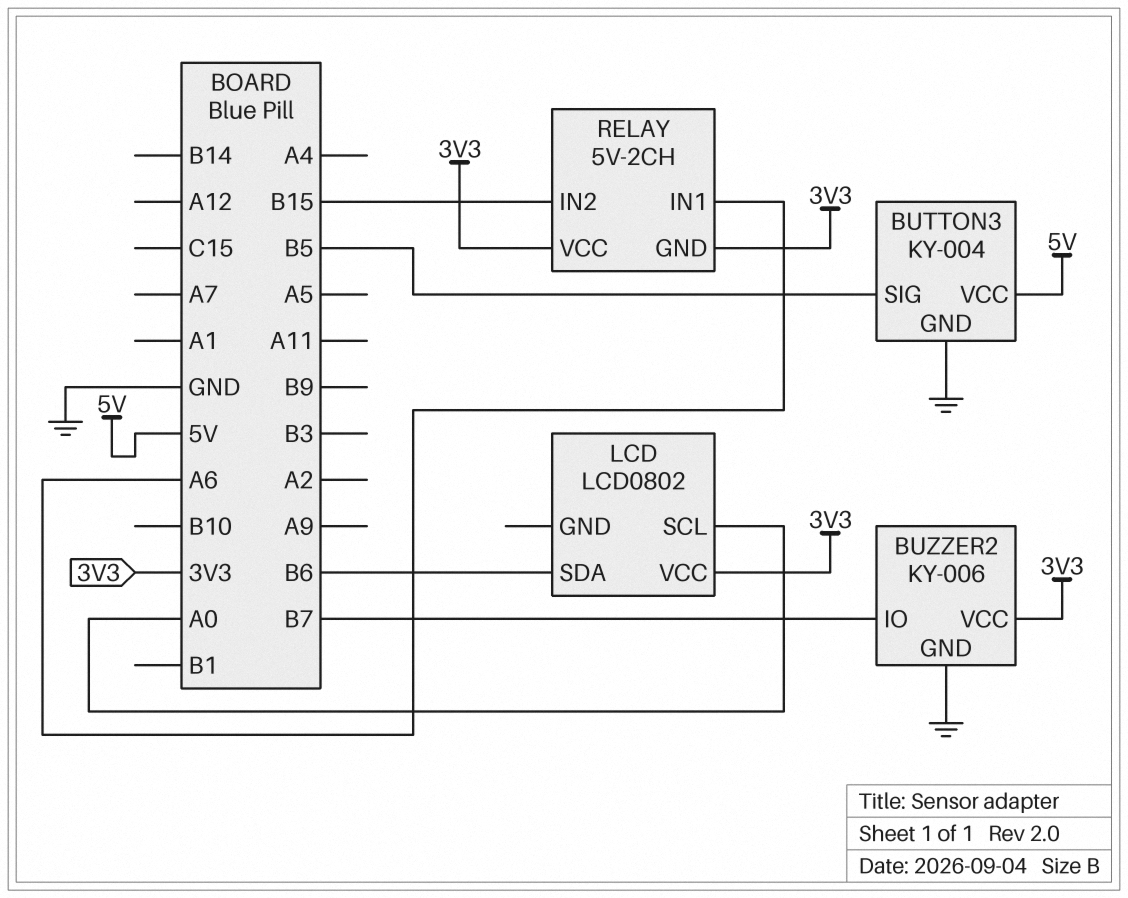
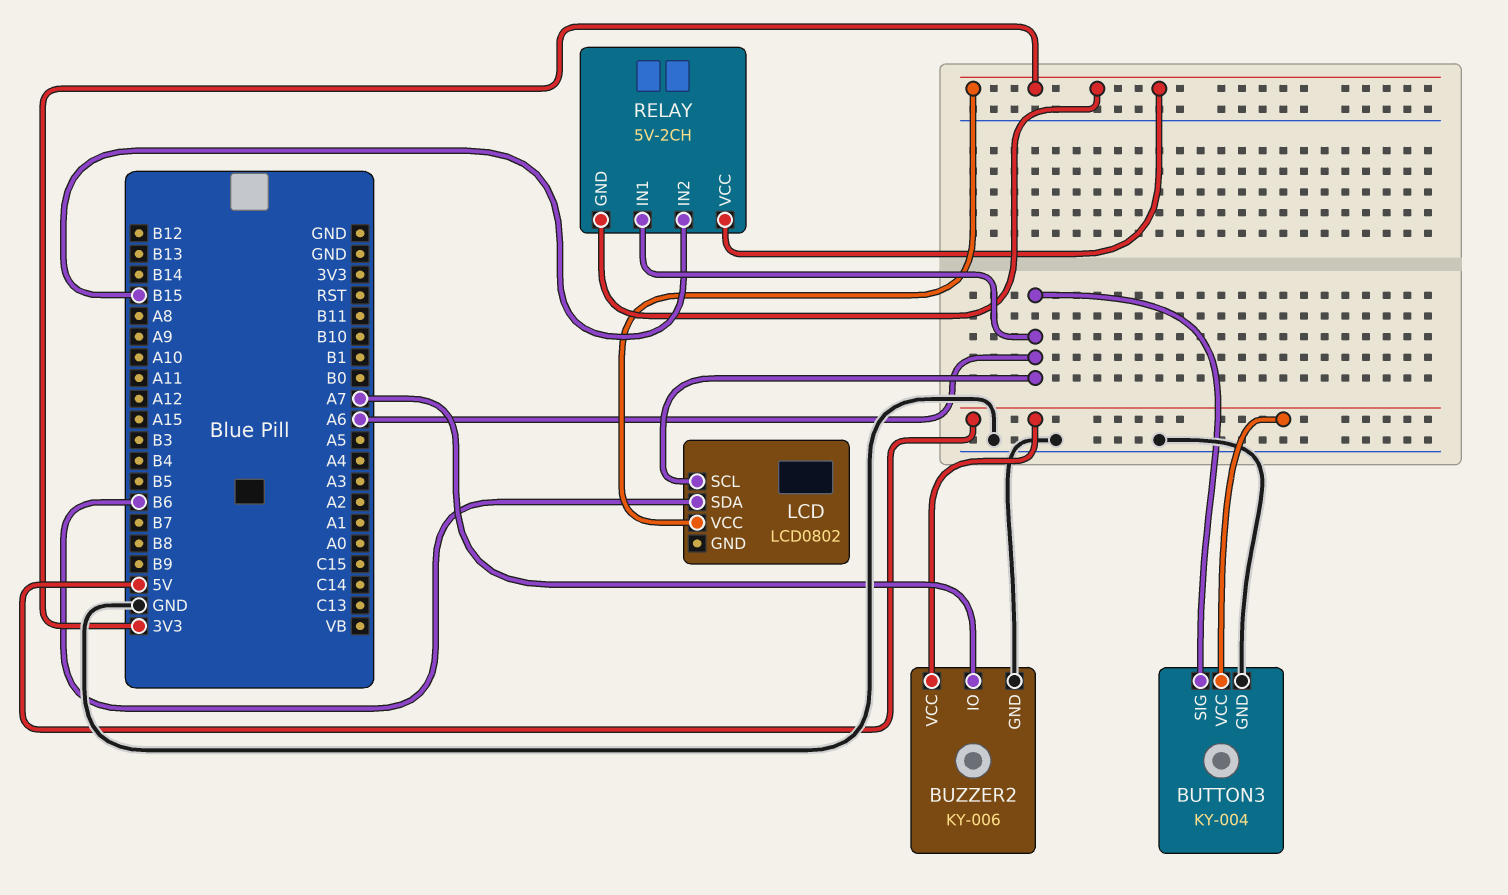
BUTTON3 pin SIG: B5 -> A6
BUZZER2 pin IO: B7 -> A7
BUZZER2 pin VCC: 3V3 -> 5V
LCD pin SCL: A0 -> A6

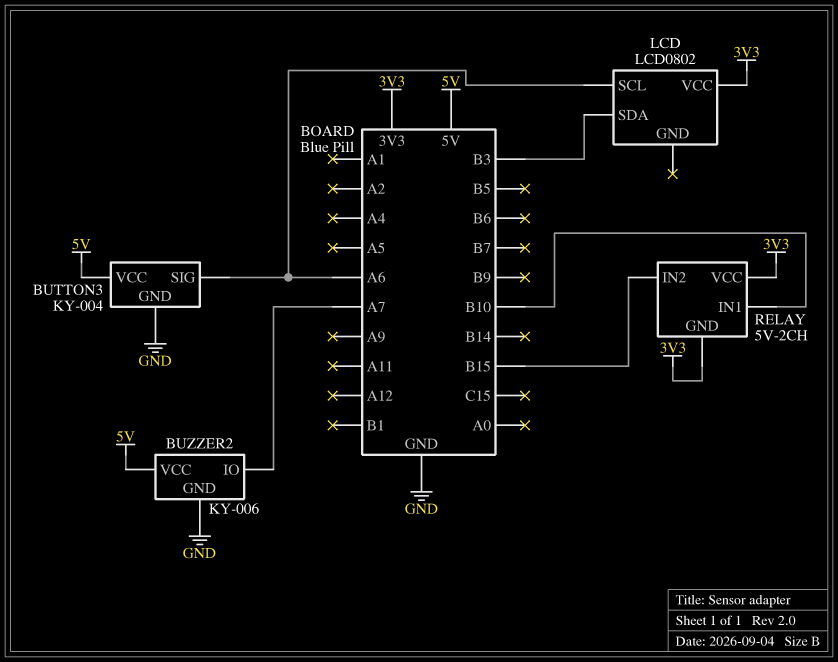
LCD pin SDA: B6 -> B3
RELAY pin IN1: A6 -> B10

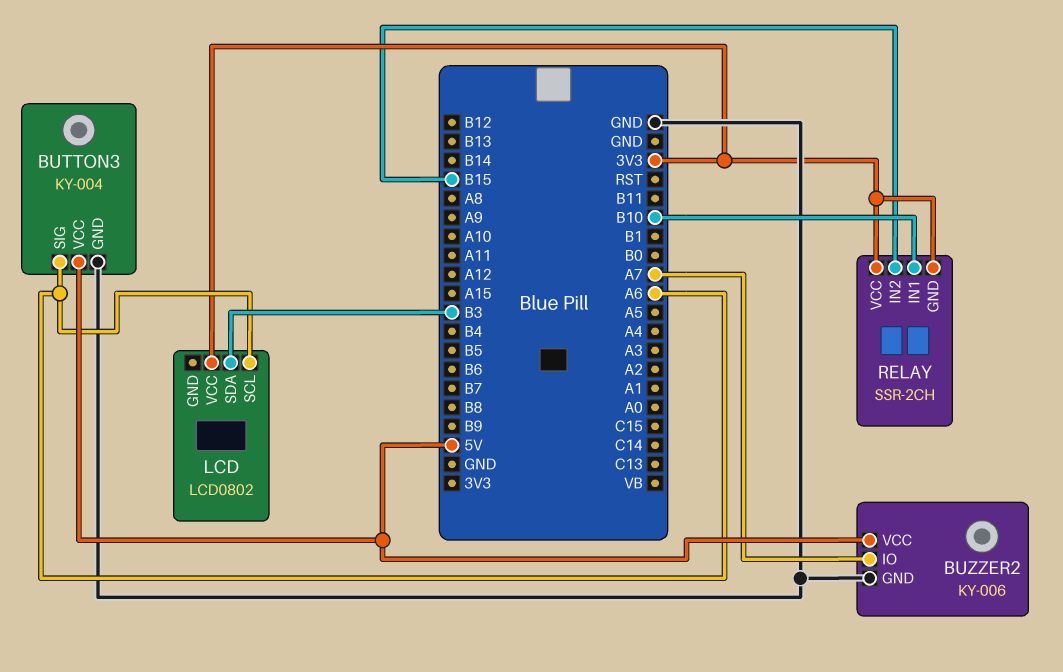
RELAY: 5V-2CH -> SSR-2CH

